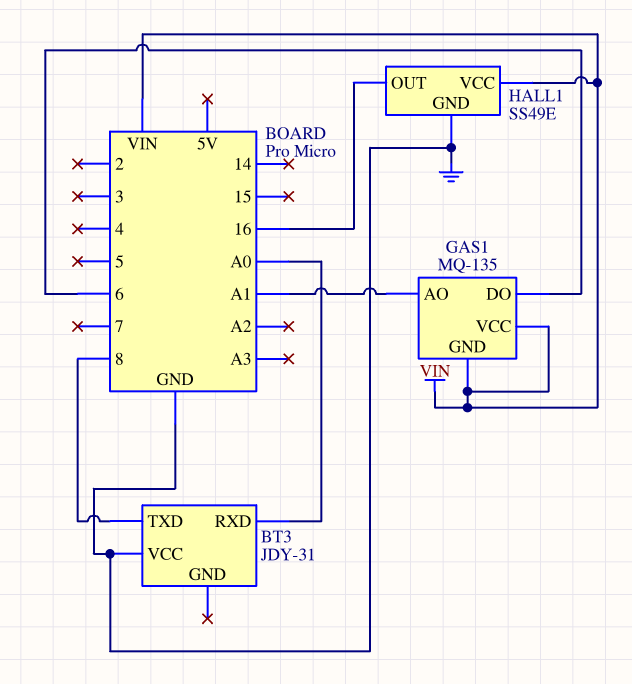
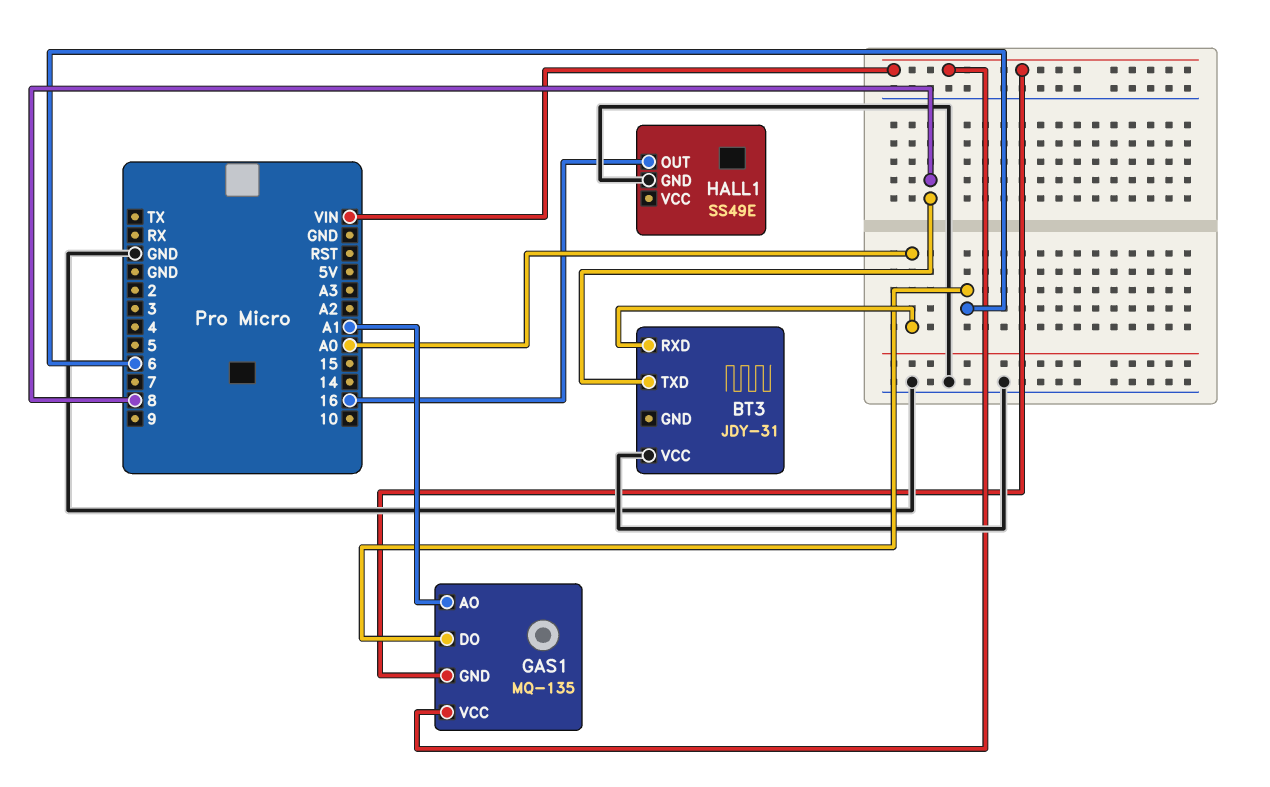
HALL1 pin VCC: VIN -> none

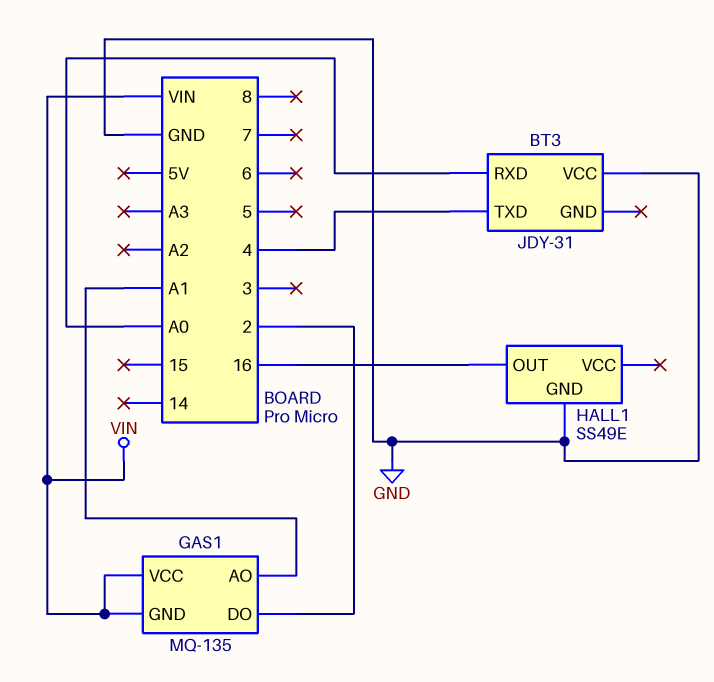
BT3 pin TXD: 8 -> 4
GAS1 pin DO: 6 -> 2

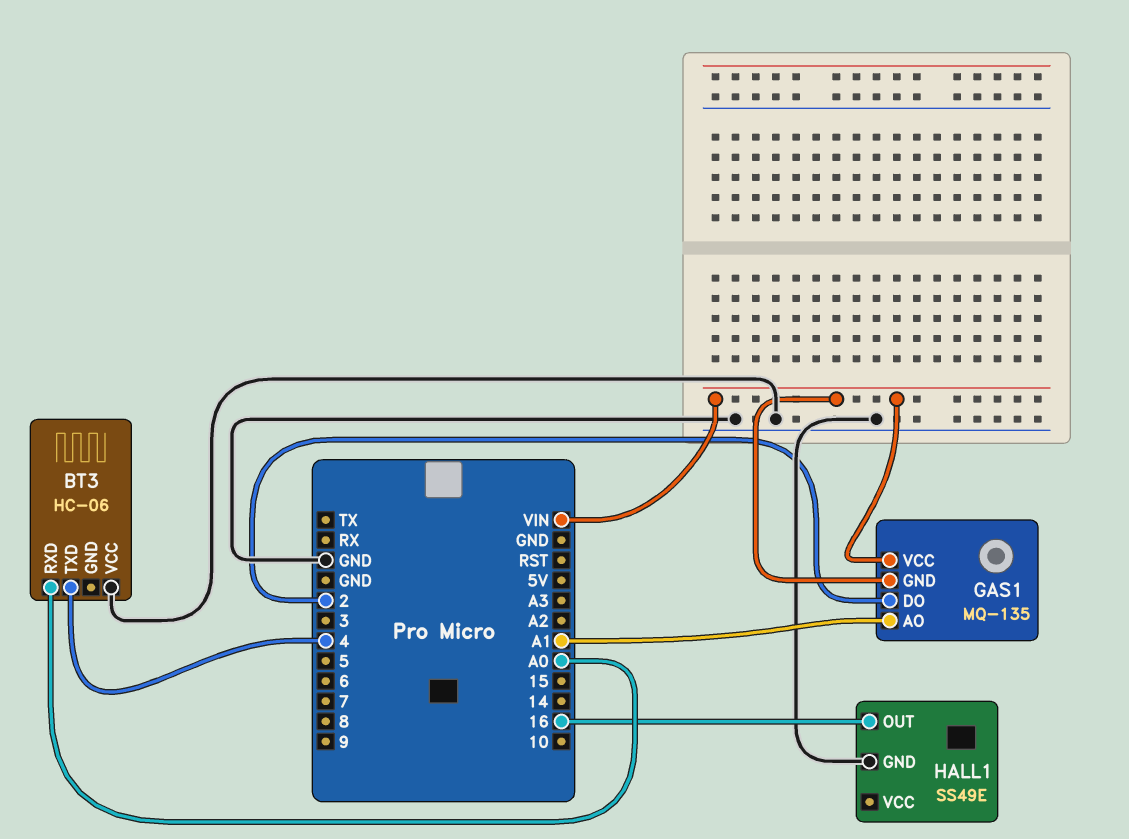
BT3: JDY-31 -> HC-06

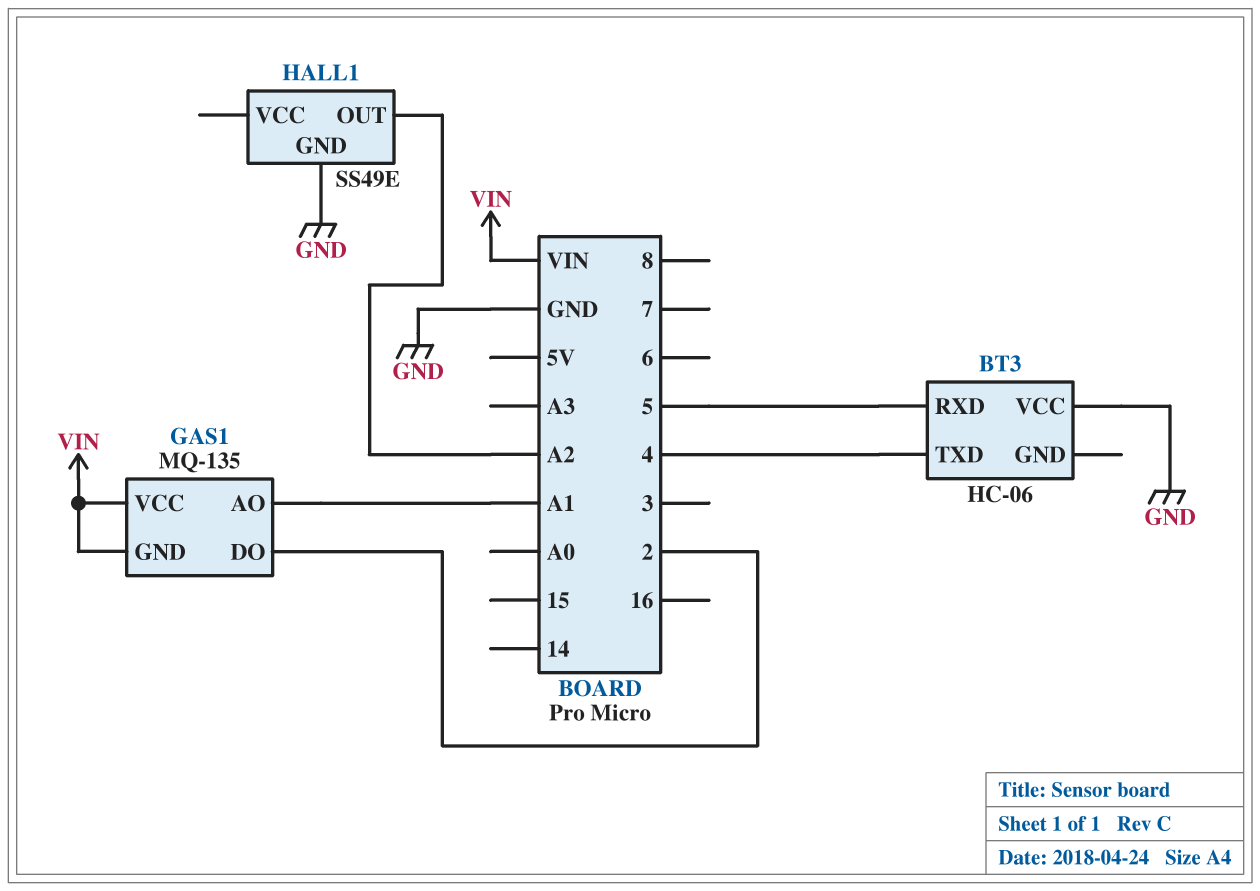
BT3 pin RXD: A0 -> 5
HALL1 pin OUT: 16 -> A2

